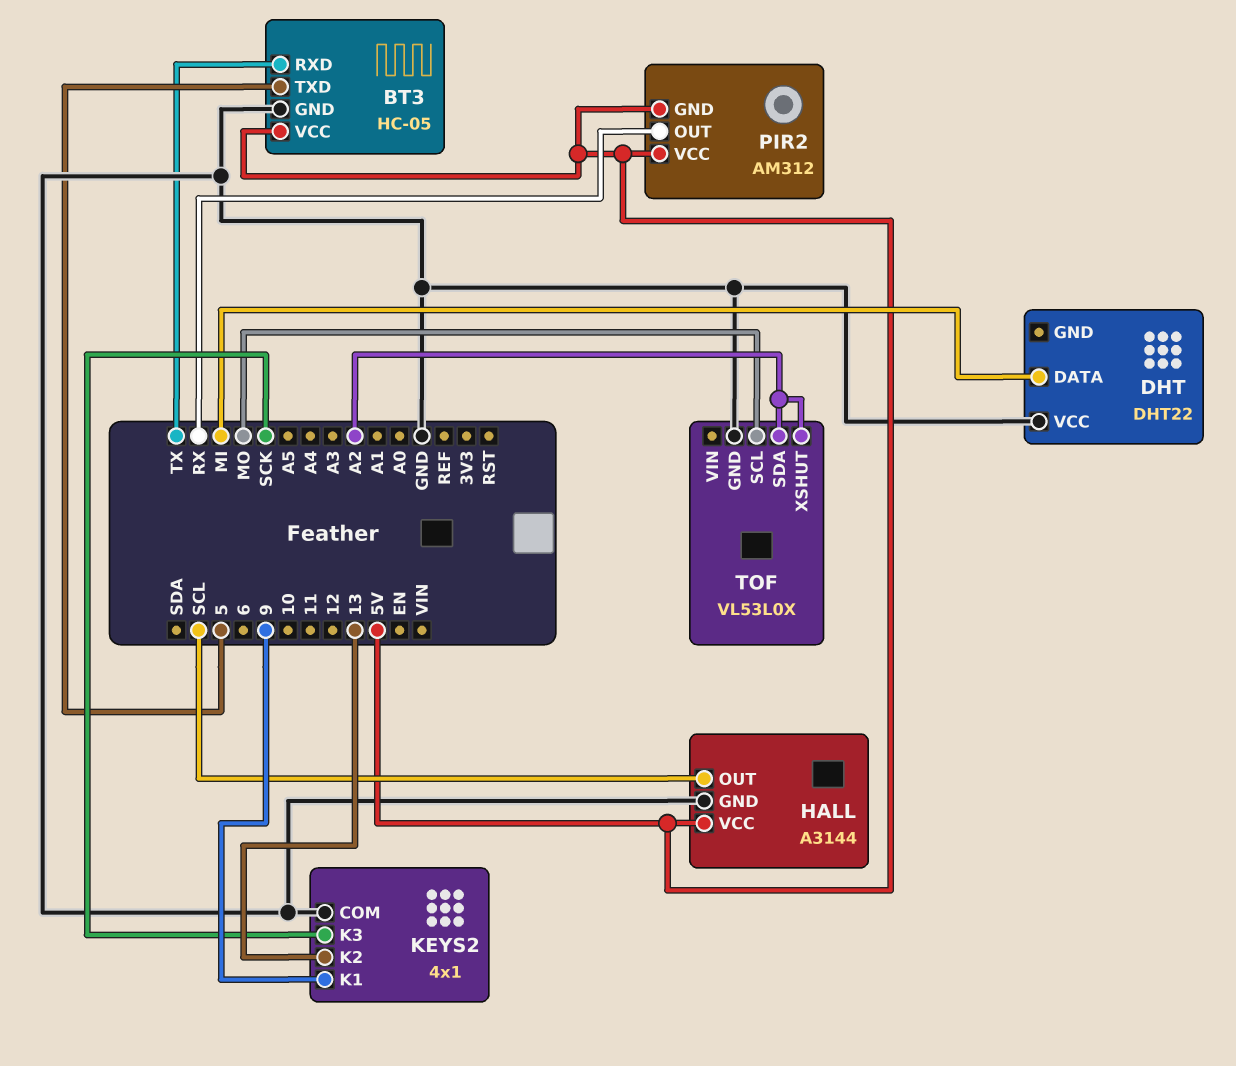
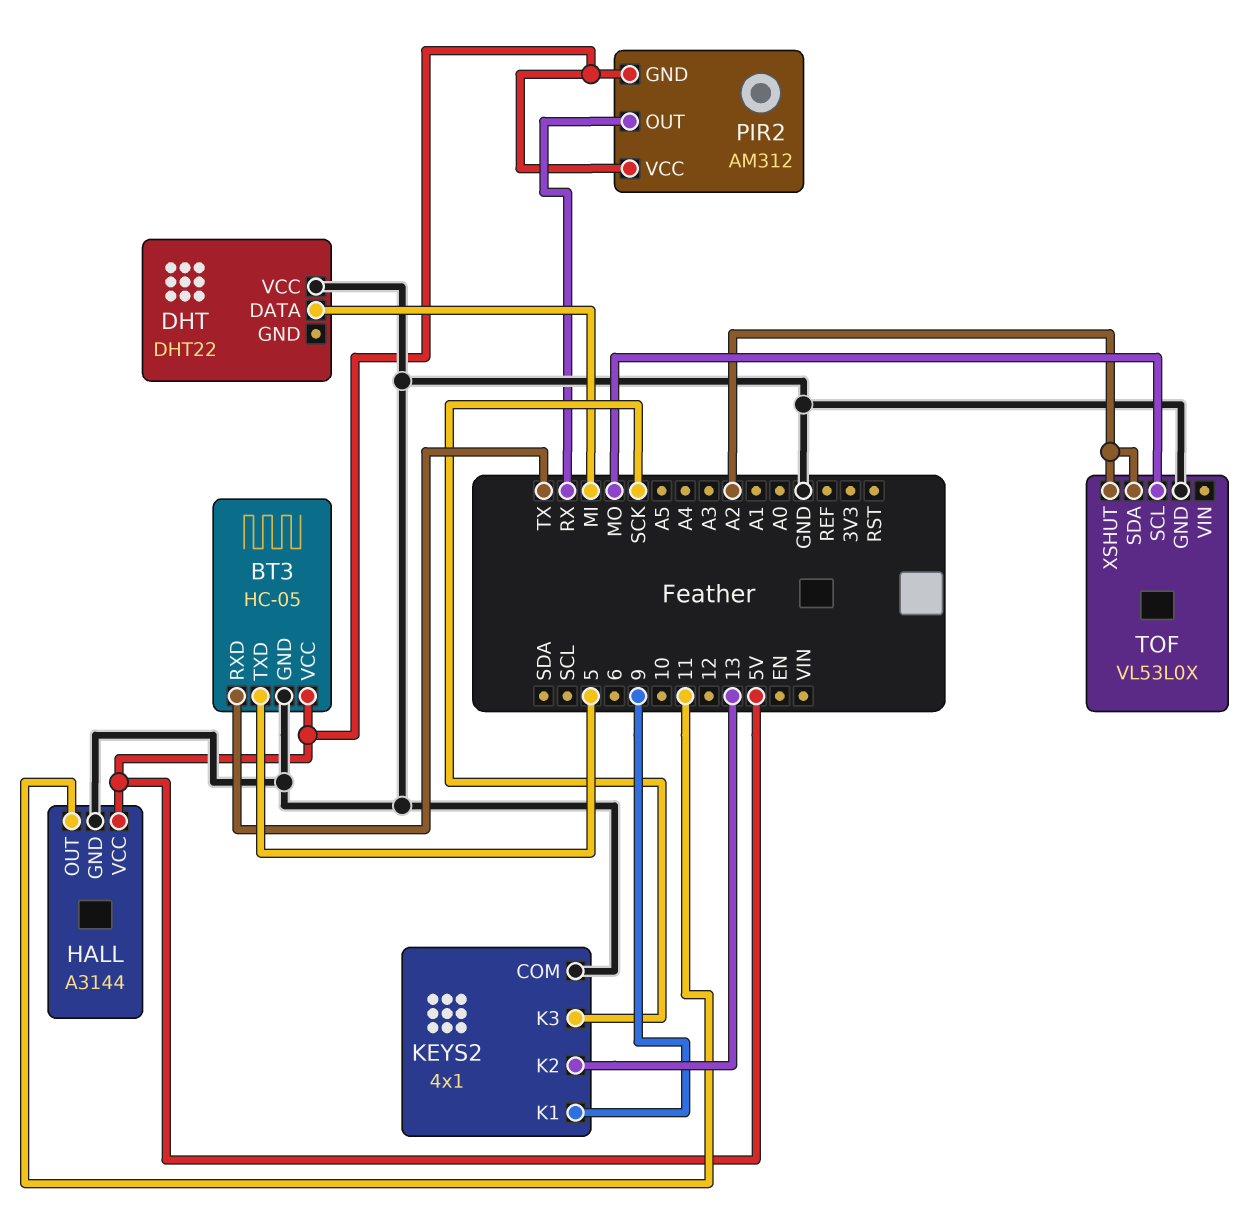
HALL pin OUT: SCL -> 11

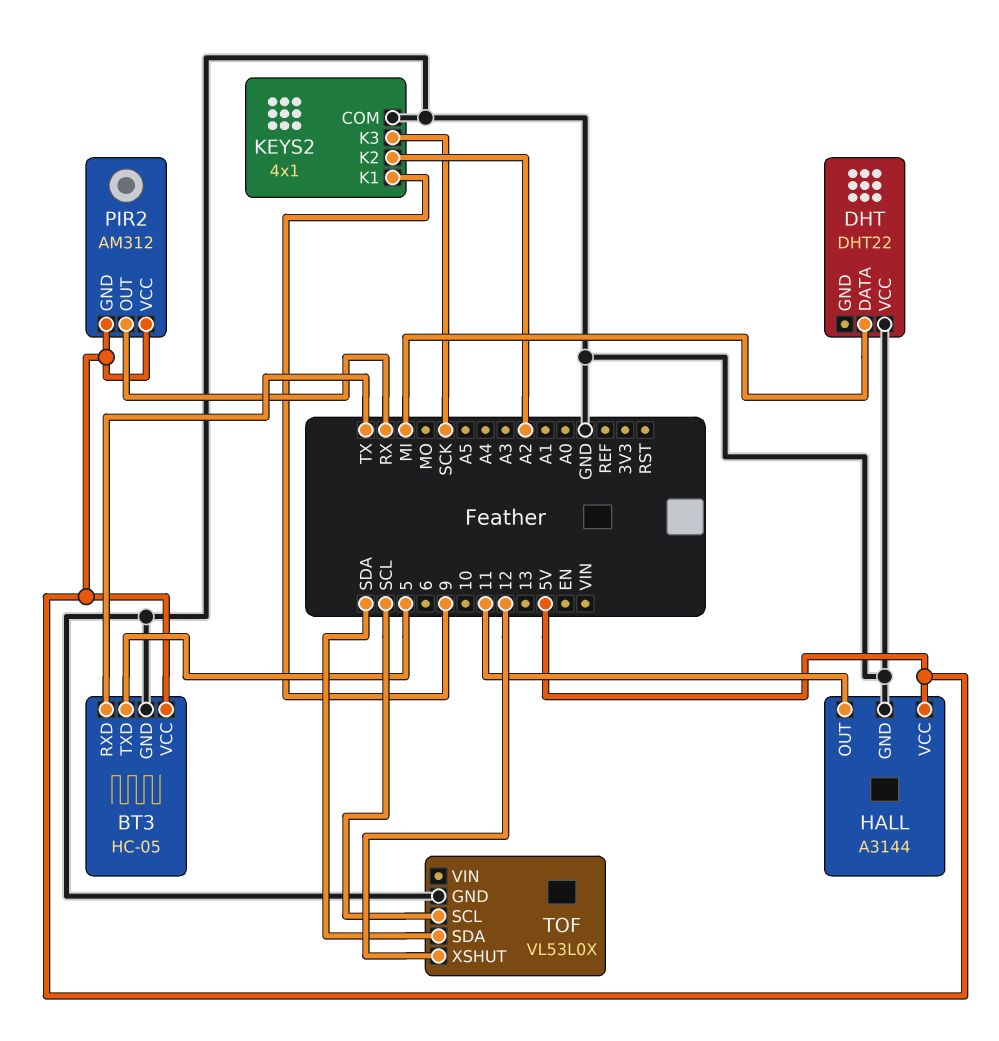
KEYS2 pin K2: 13 -> A2
TOF pin SCL: MO -> SCL
TOF pin SDA: A2 -> SDA
TOF pin XSHUT: A2 -> 12

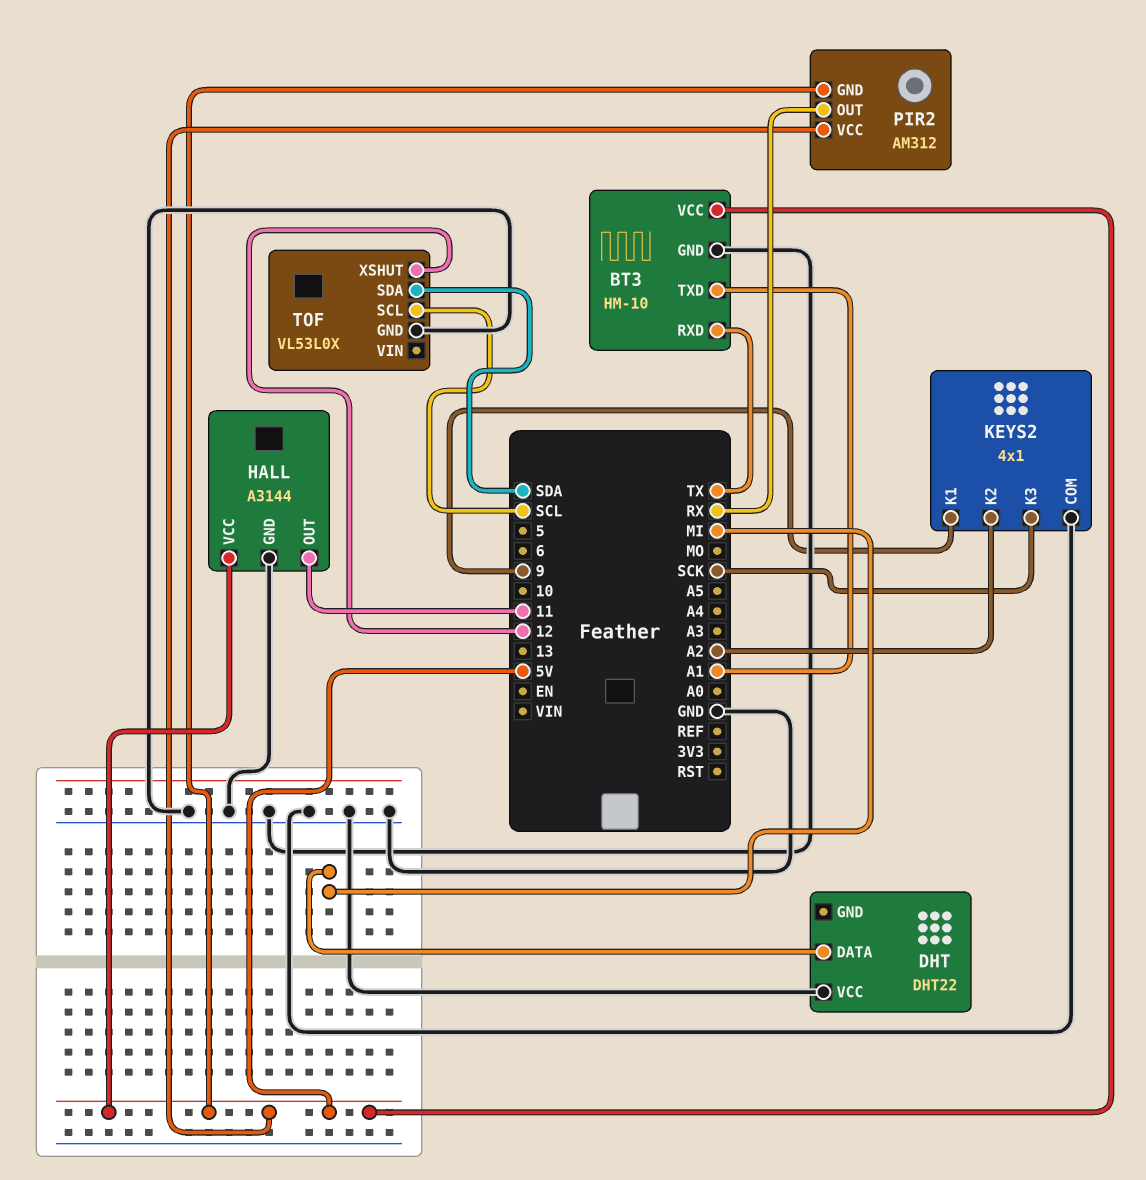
BT3: HC-05 -> HM-10
BT3 pin TXD: 5 -> A1

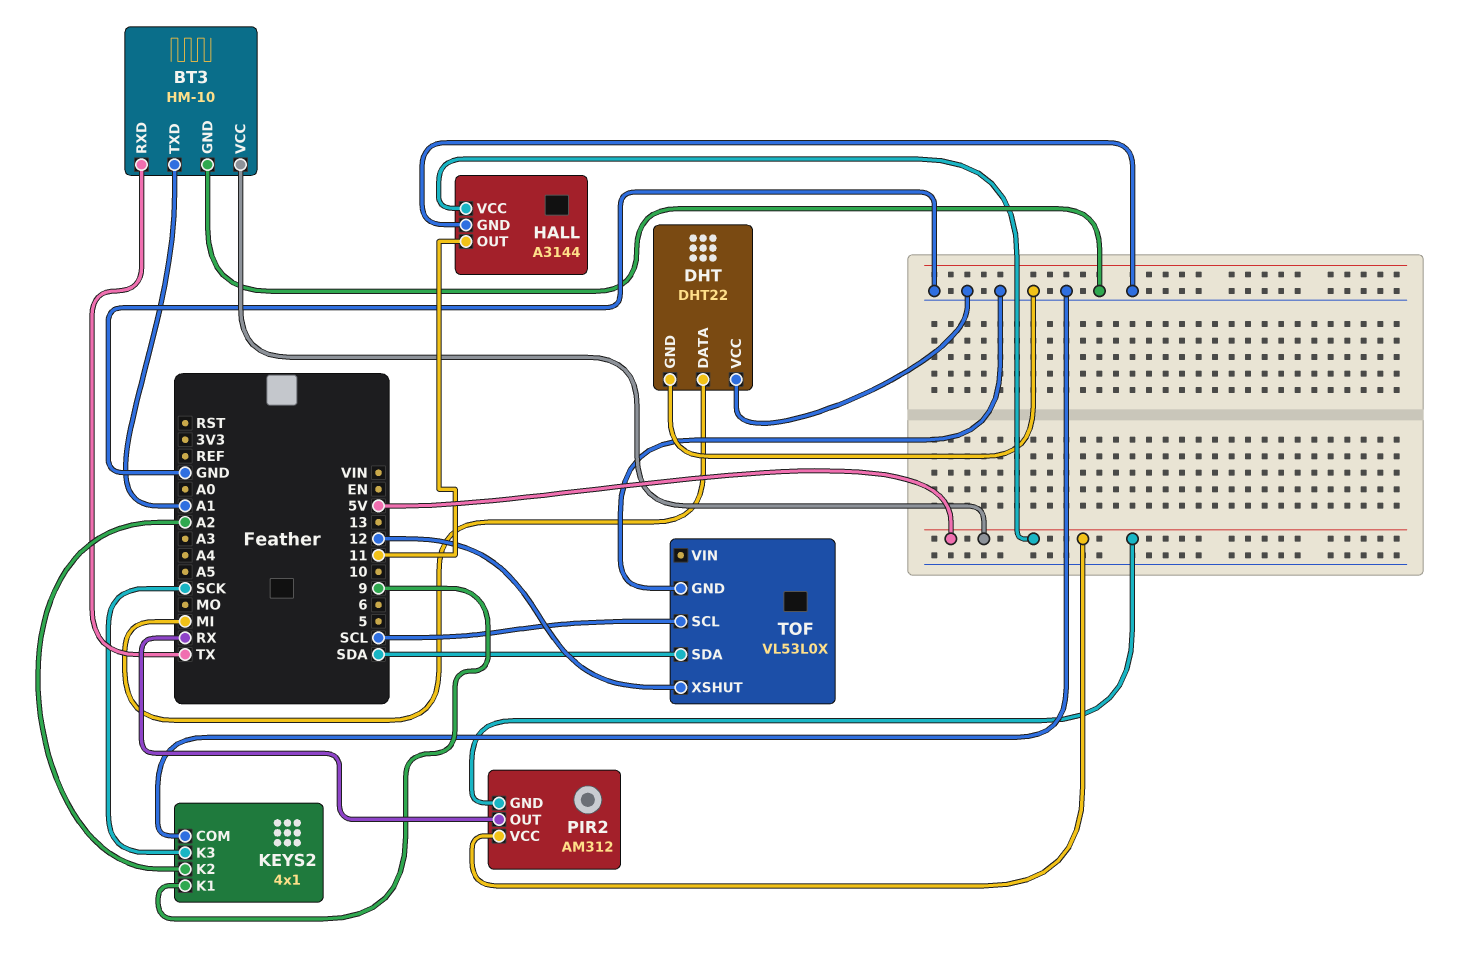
DHT pin GND: none -> GND

